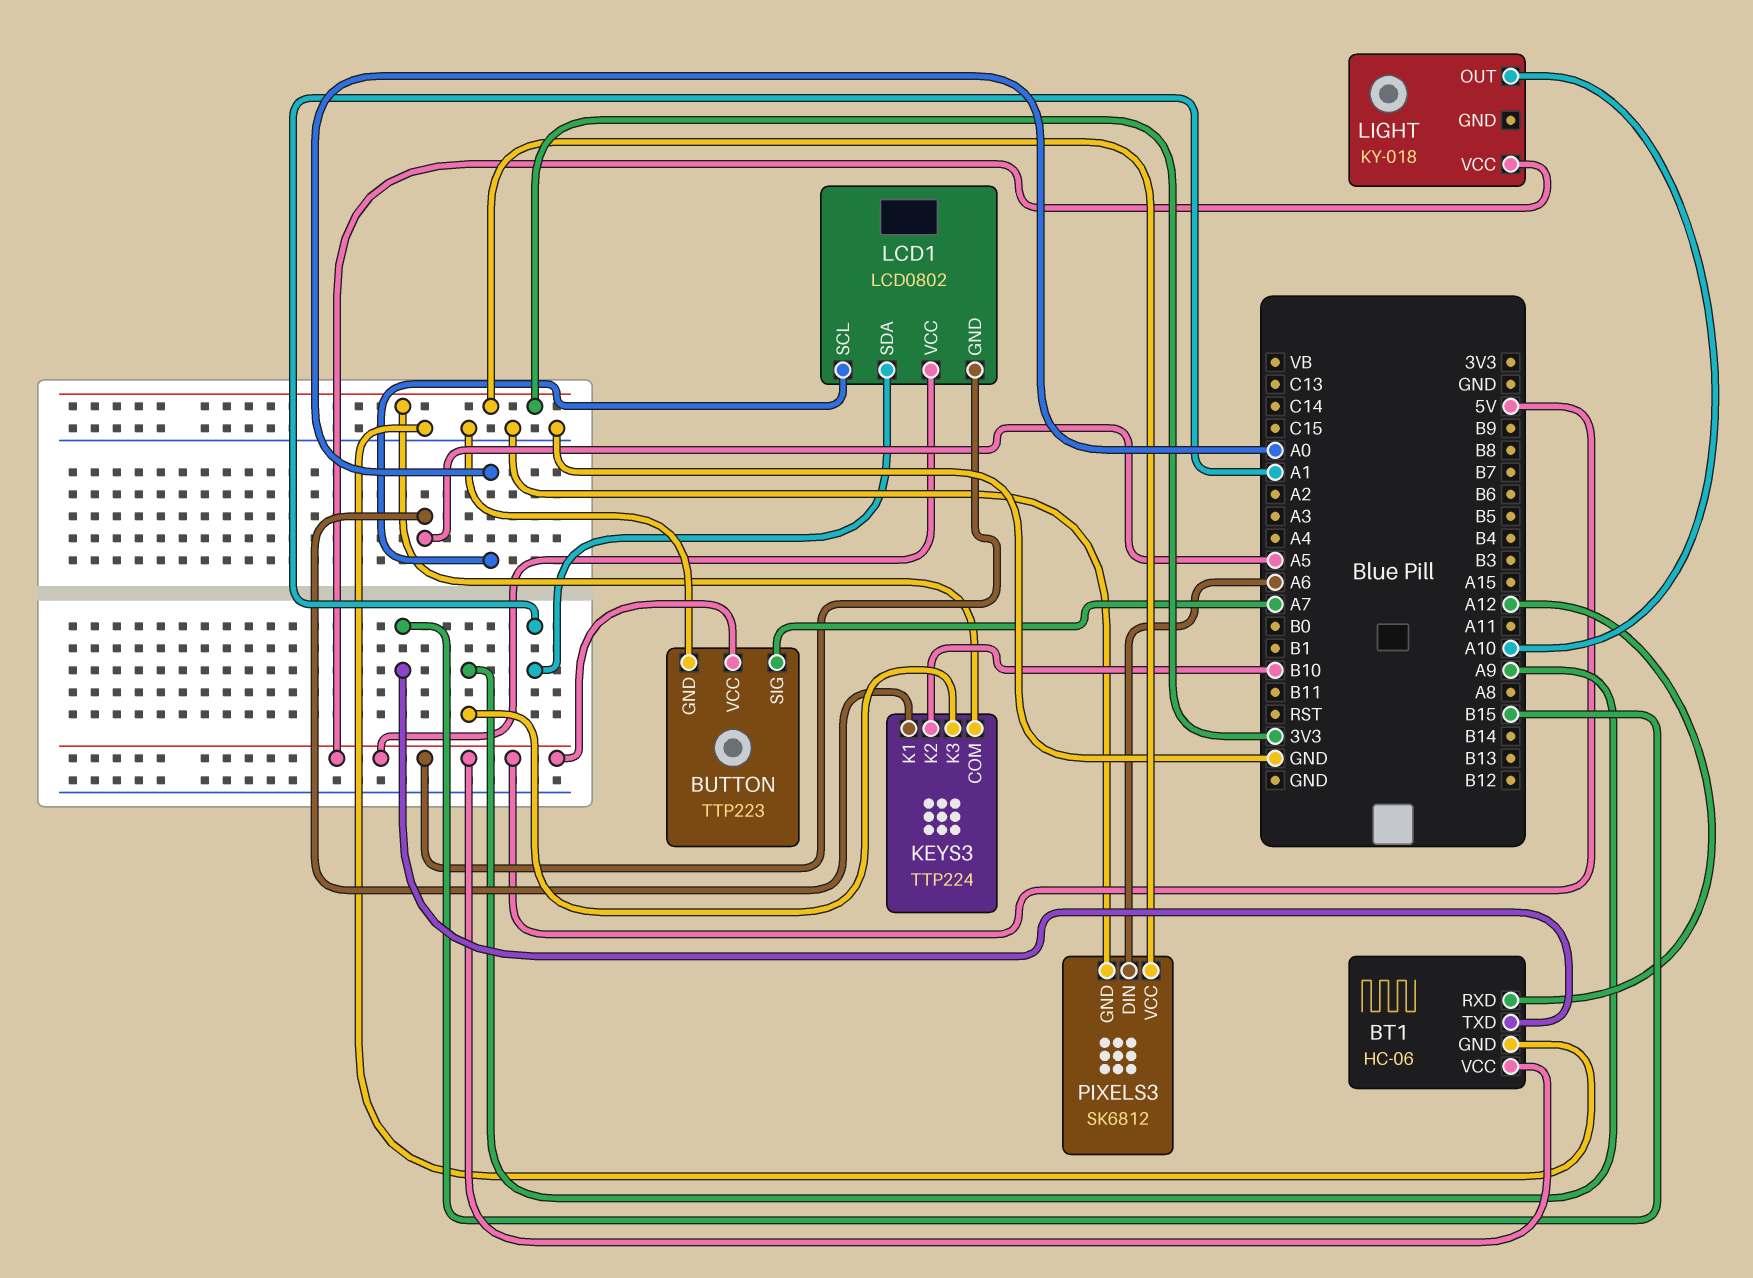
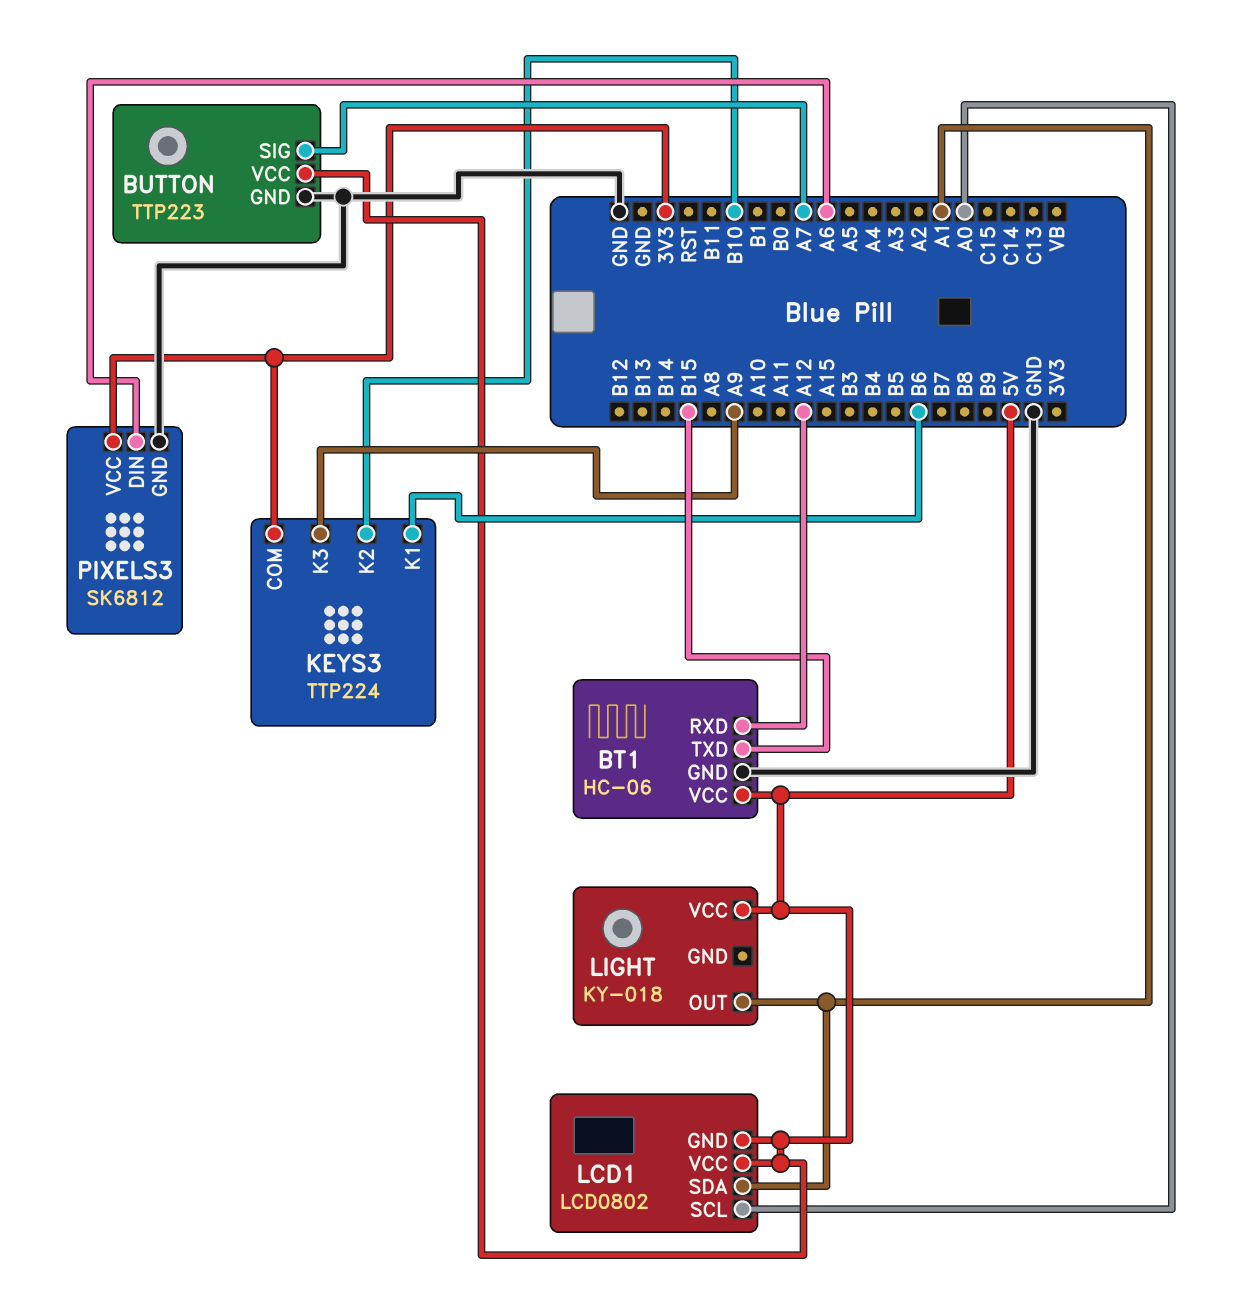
KEYS3 pin K1: A5 -> B6
LIGHT pin OUT: A10 -> A1

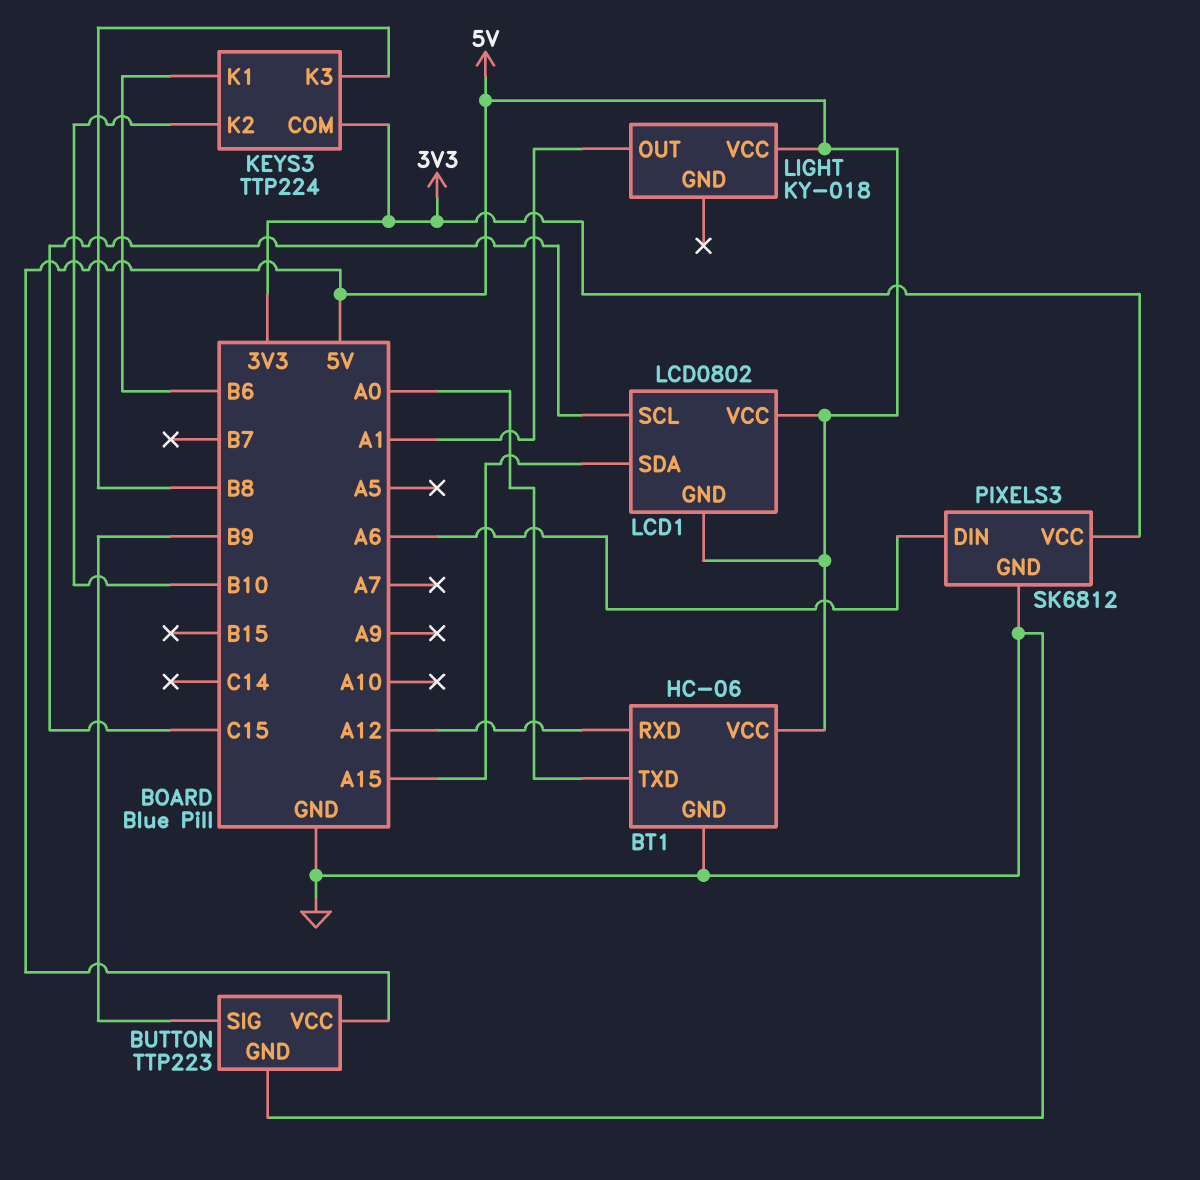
BT1 pin TXD: B15 -> A0
BUTTON pin SIG: A7 -> B9
KEYS3 pin K3: A9 -> B8
LCD1 pin SCL: A0 -> C15
LCD1 pin SDA: A1 -> A15

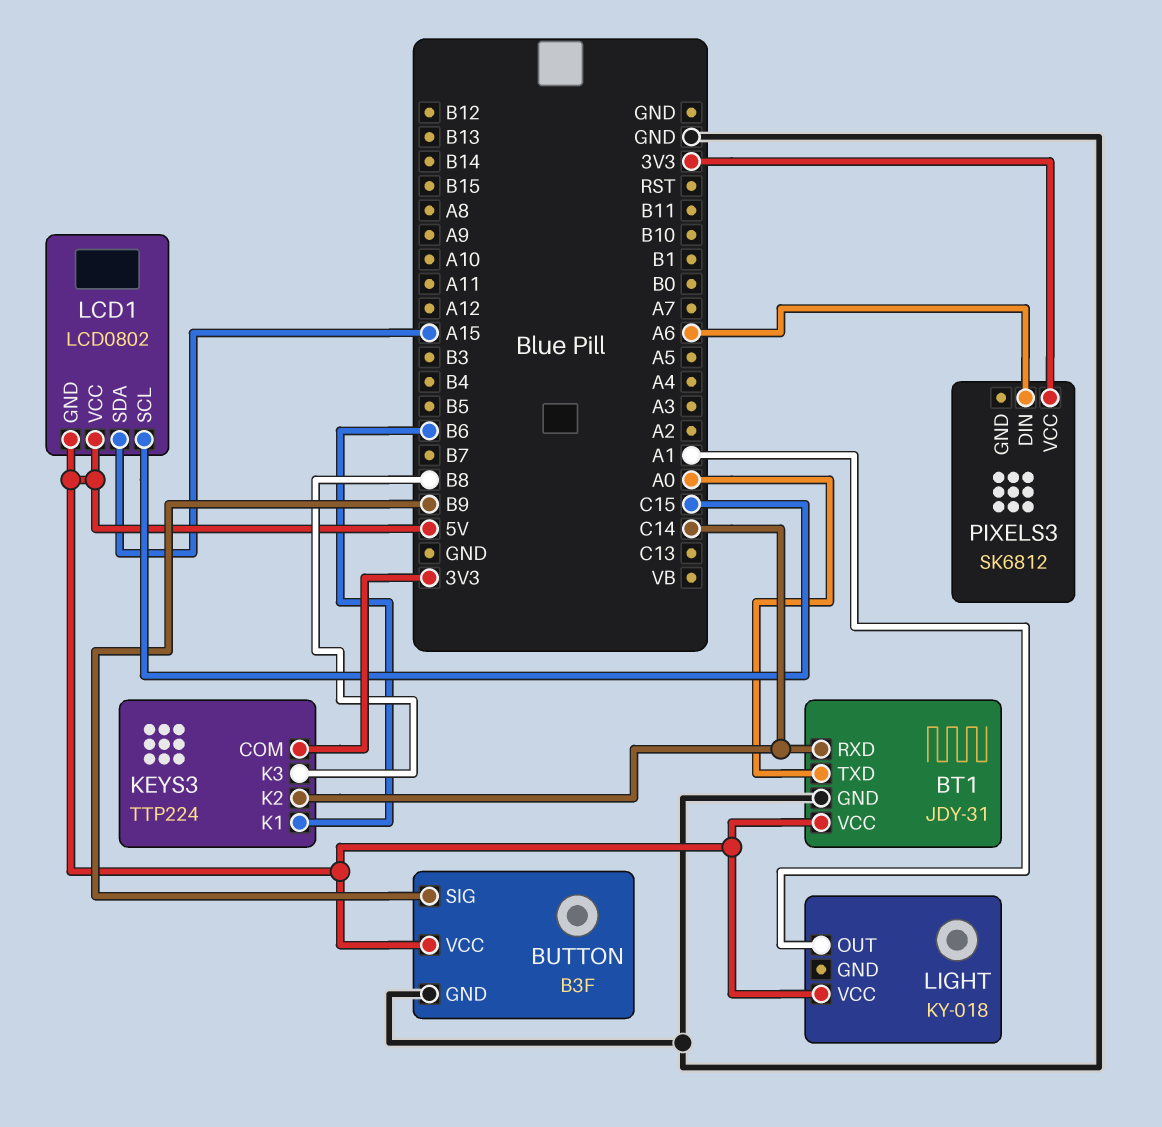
BT1: HC-06 -> JDY-31
BT1 pin RXD: A12 -> C14
BUTTON: TTP223 -> B3F
KEYS3 pin K2: B10 -> C14
PIXELS3 pin GND: GND -> none

